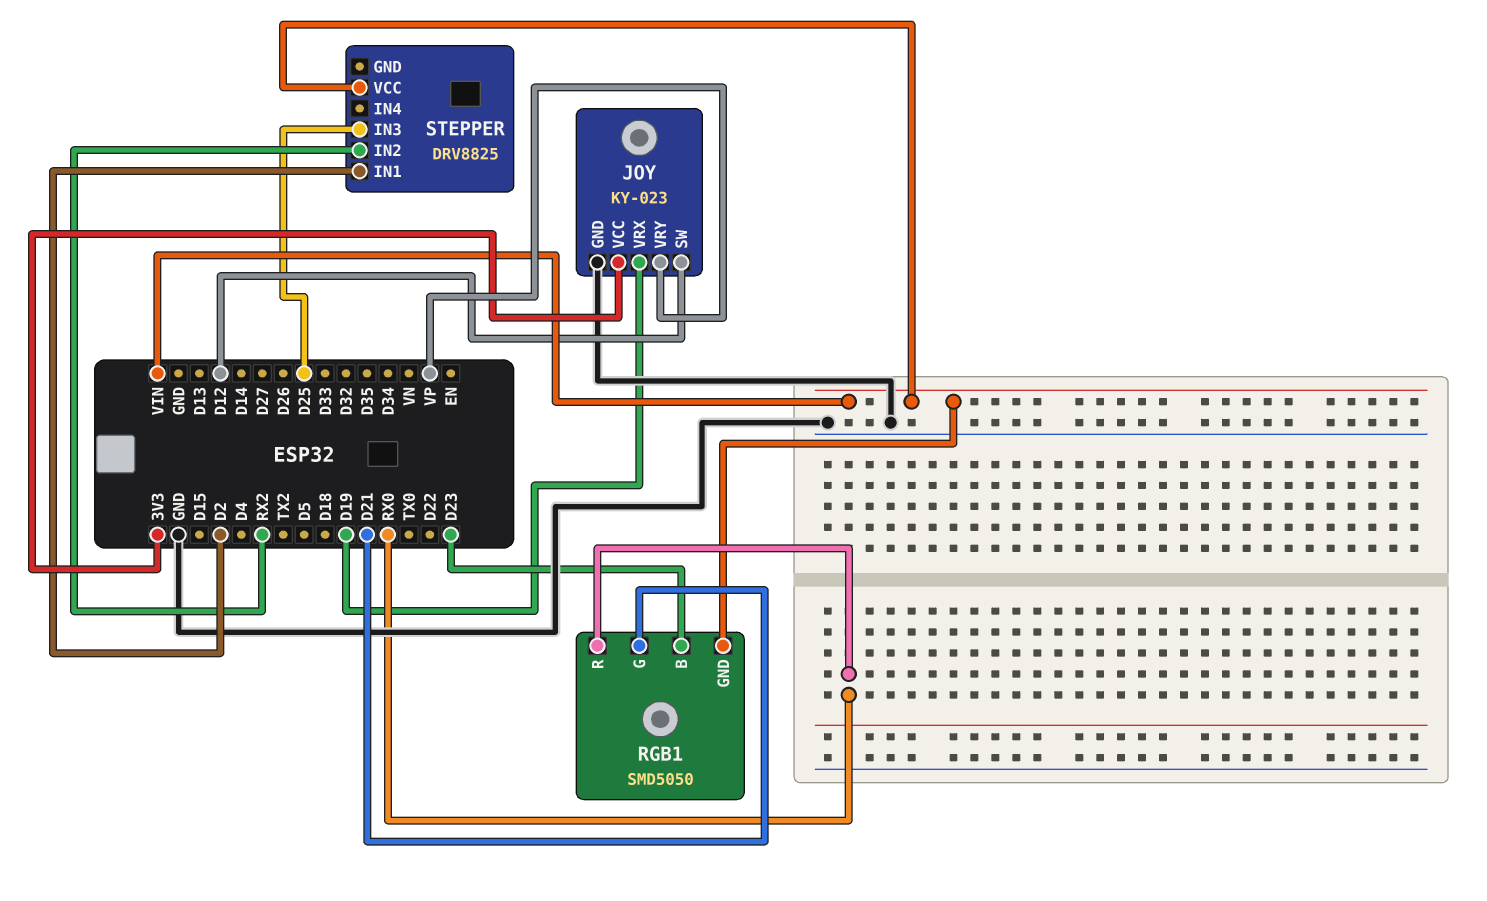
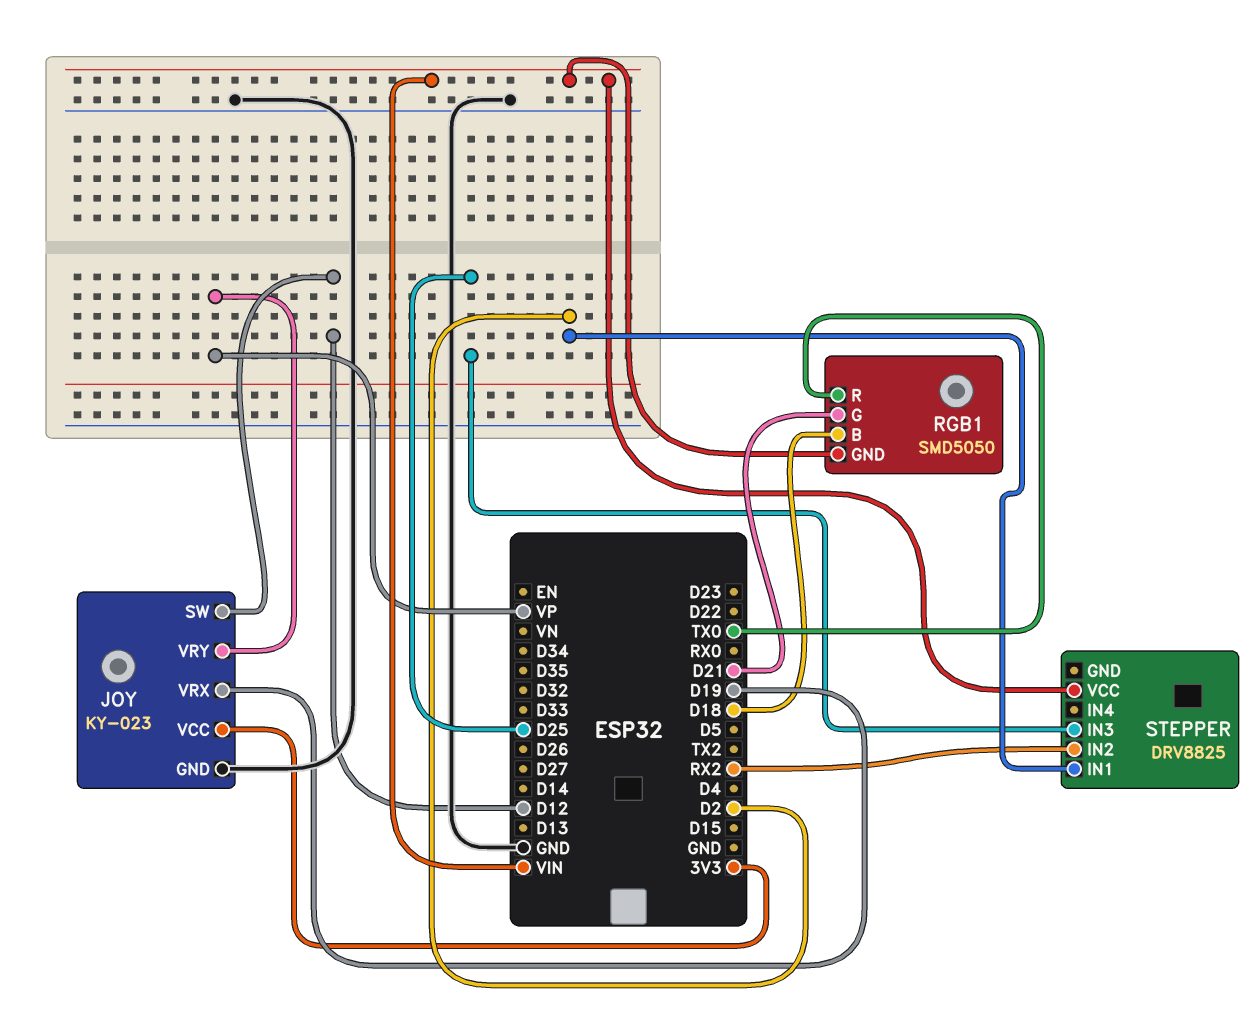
RGB1 pin B: D23 -> D18
RGB1 pin R: RX0 -> TX0

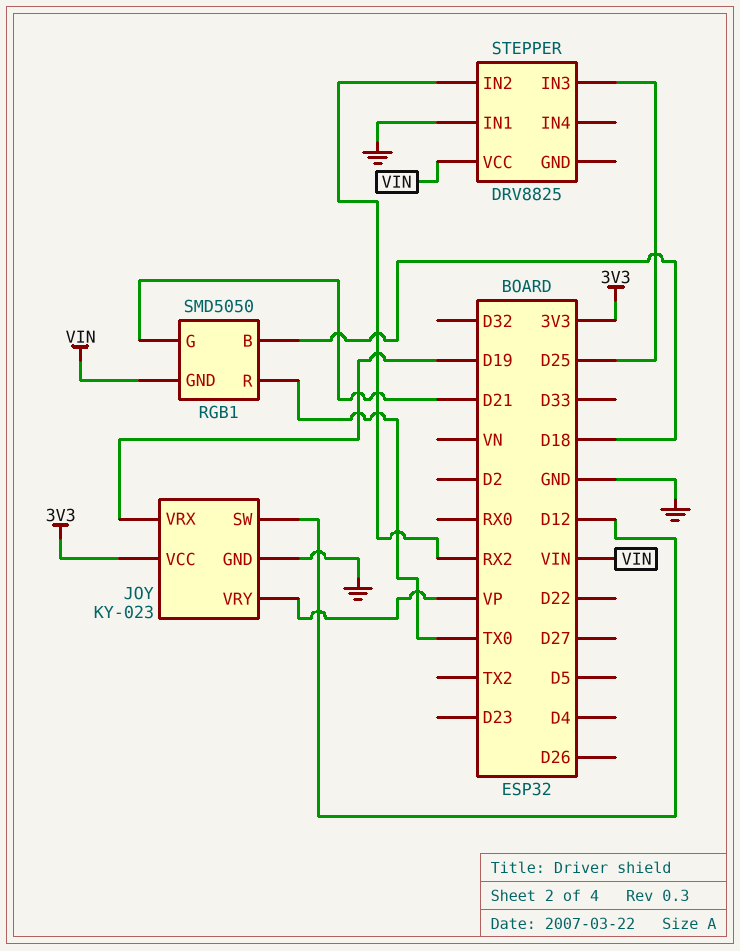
STEPPER pin IN1: D2 -> GND

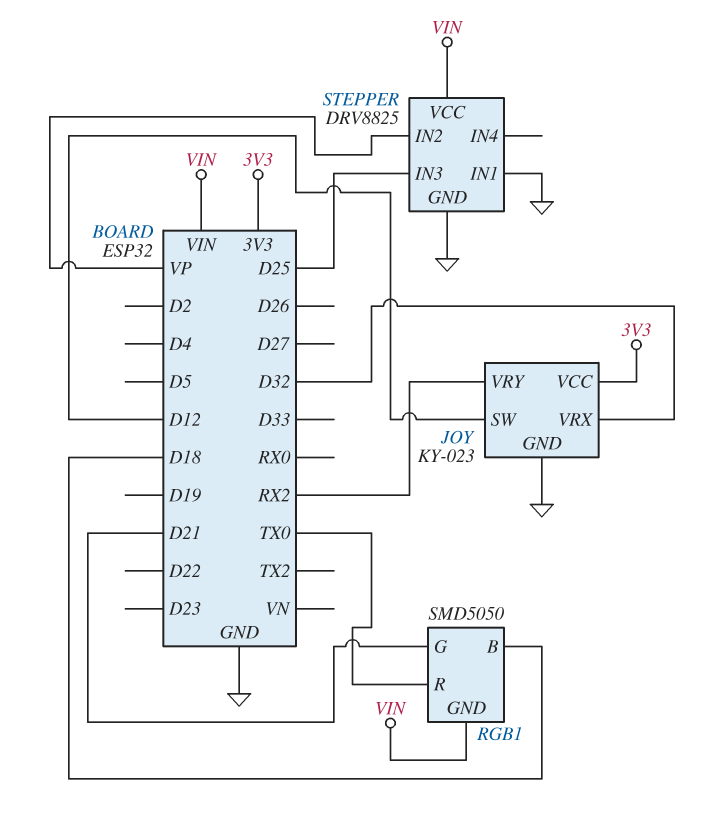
JOY pin VRX: D19 -> D32
JOY pin VRY: VP -> RX2
STEPPER pin GND: none -> GND
STEPPER pin IN2: RX2 -> VP

